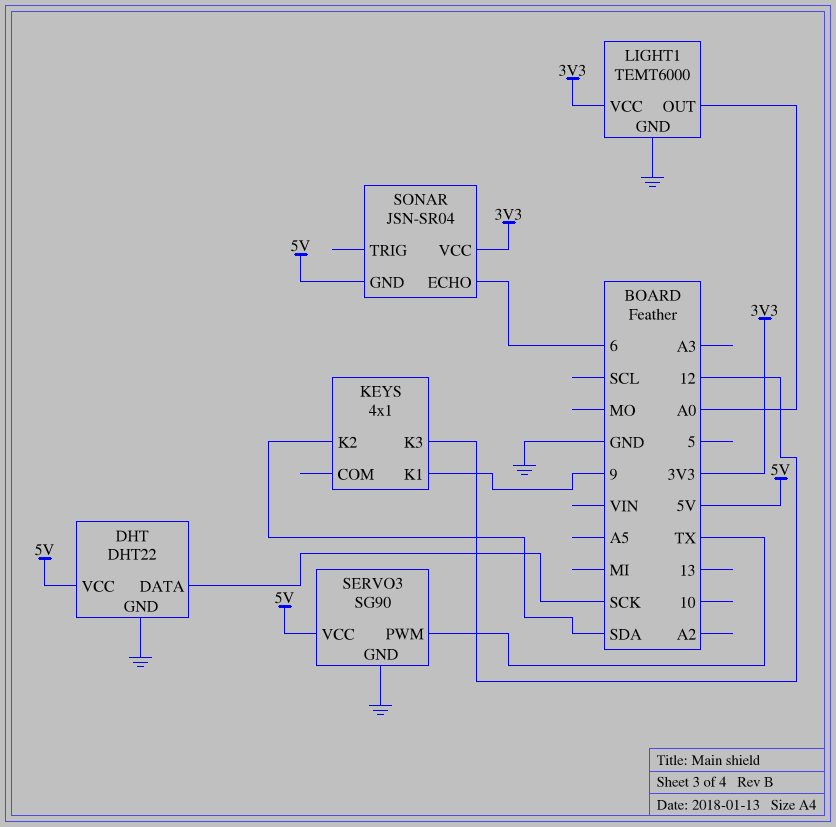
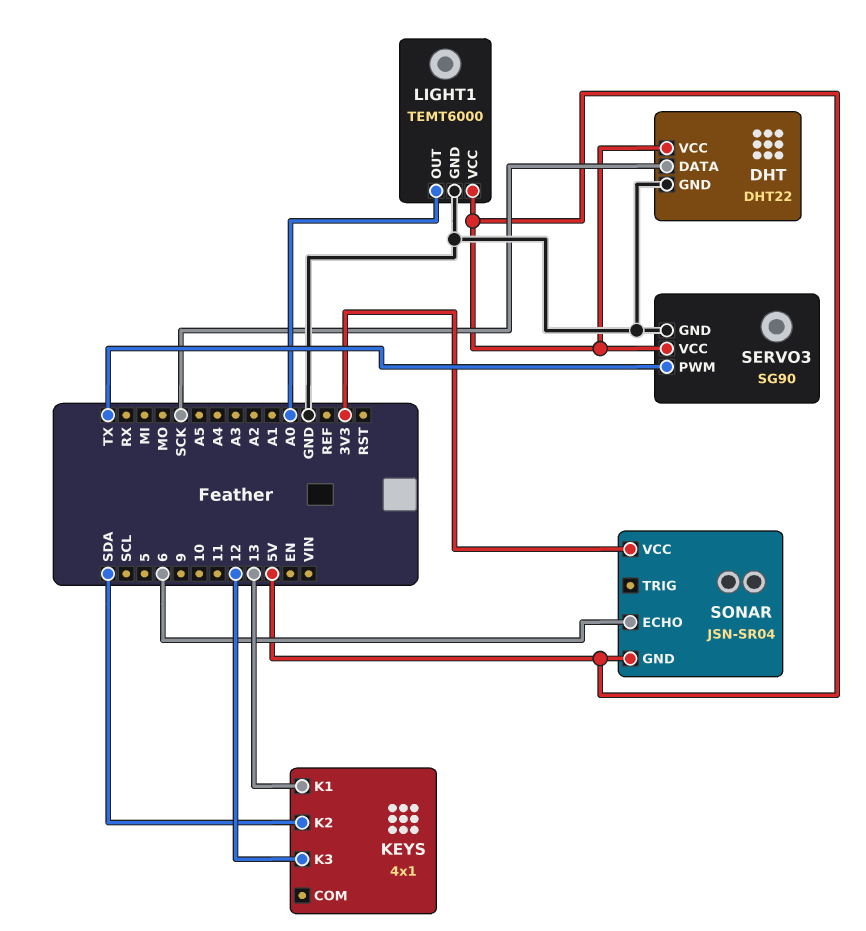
KEYS pin K1: 9 -> 13
LIGHT1 pin VCC: 3V3 -> 5V

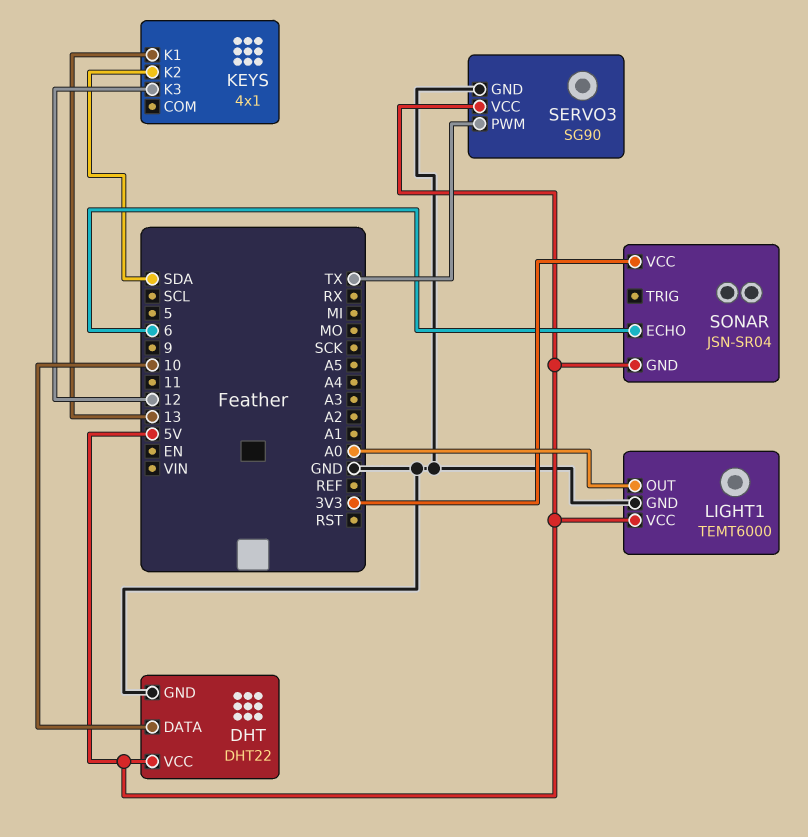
DHT pin DATA: SCK -> 10

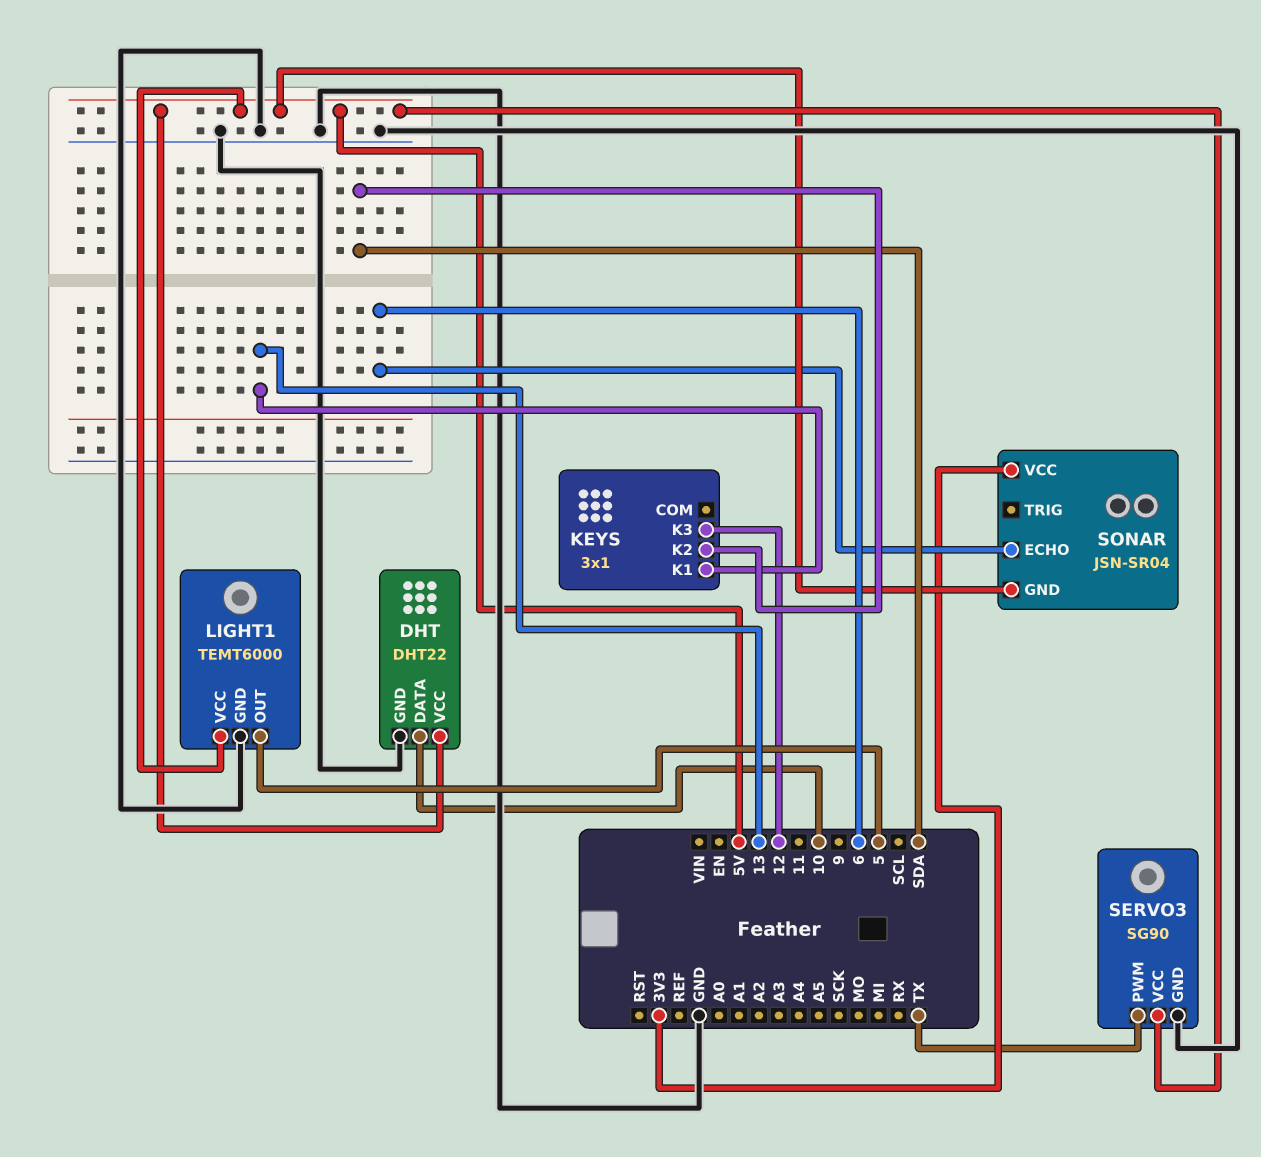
KEYS: 4x1 -> 3x1
LIGHT1 pin OUT: A0 -> 5

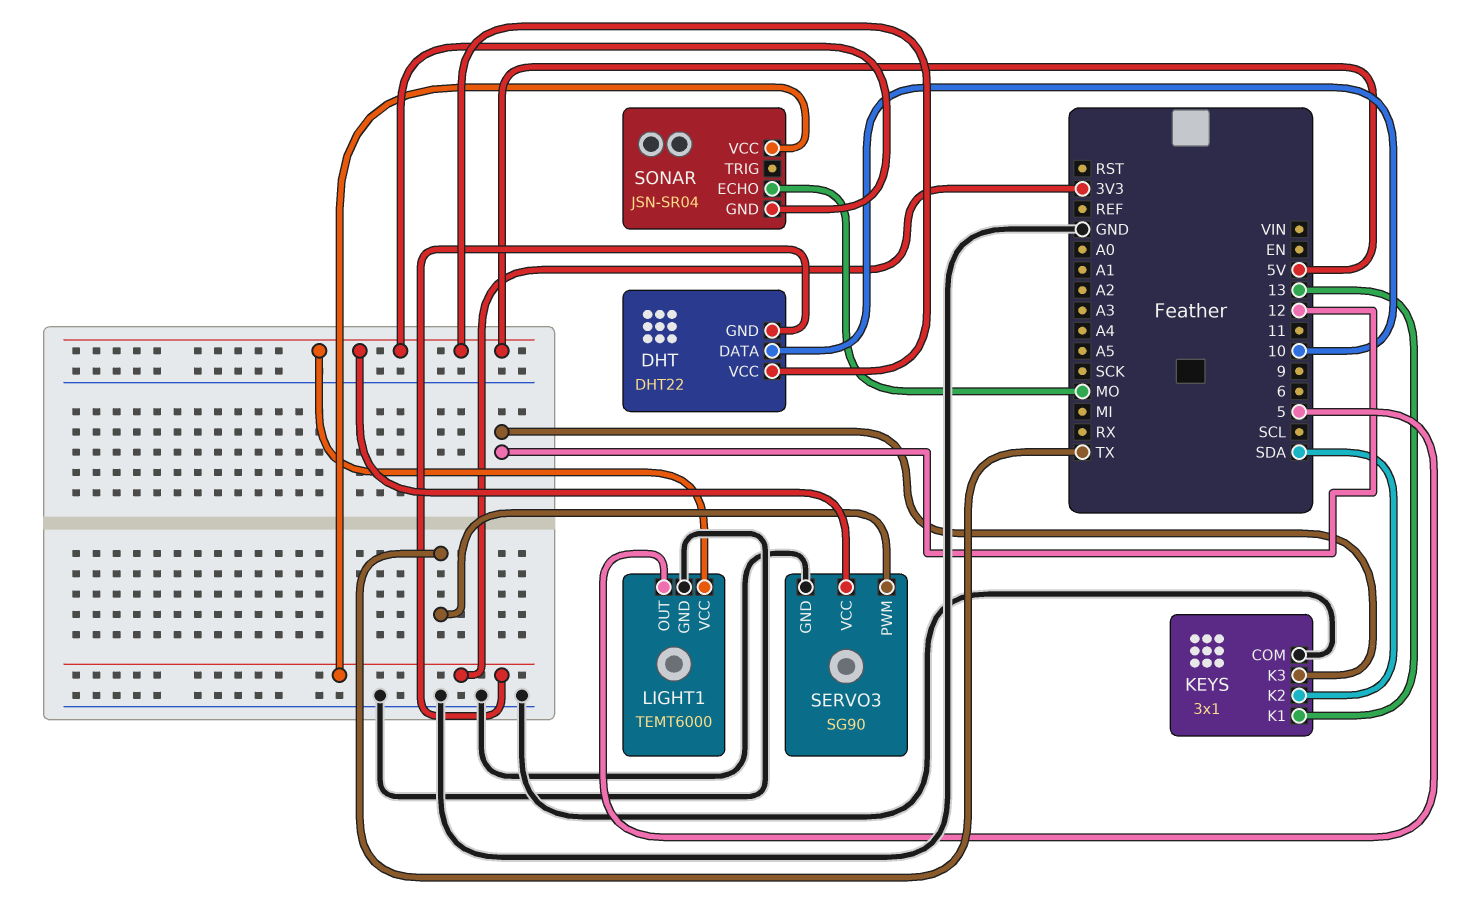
DHT pin GND: GND -> 3V3
KEYS pin COM: none -> GND
SONAR pin ECHO: 6 -> MO

